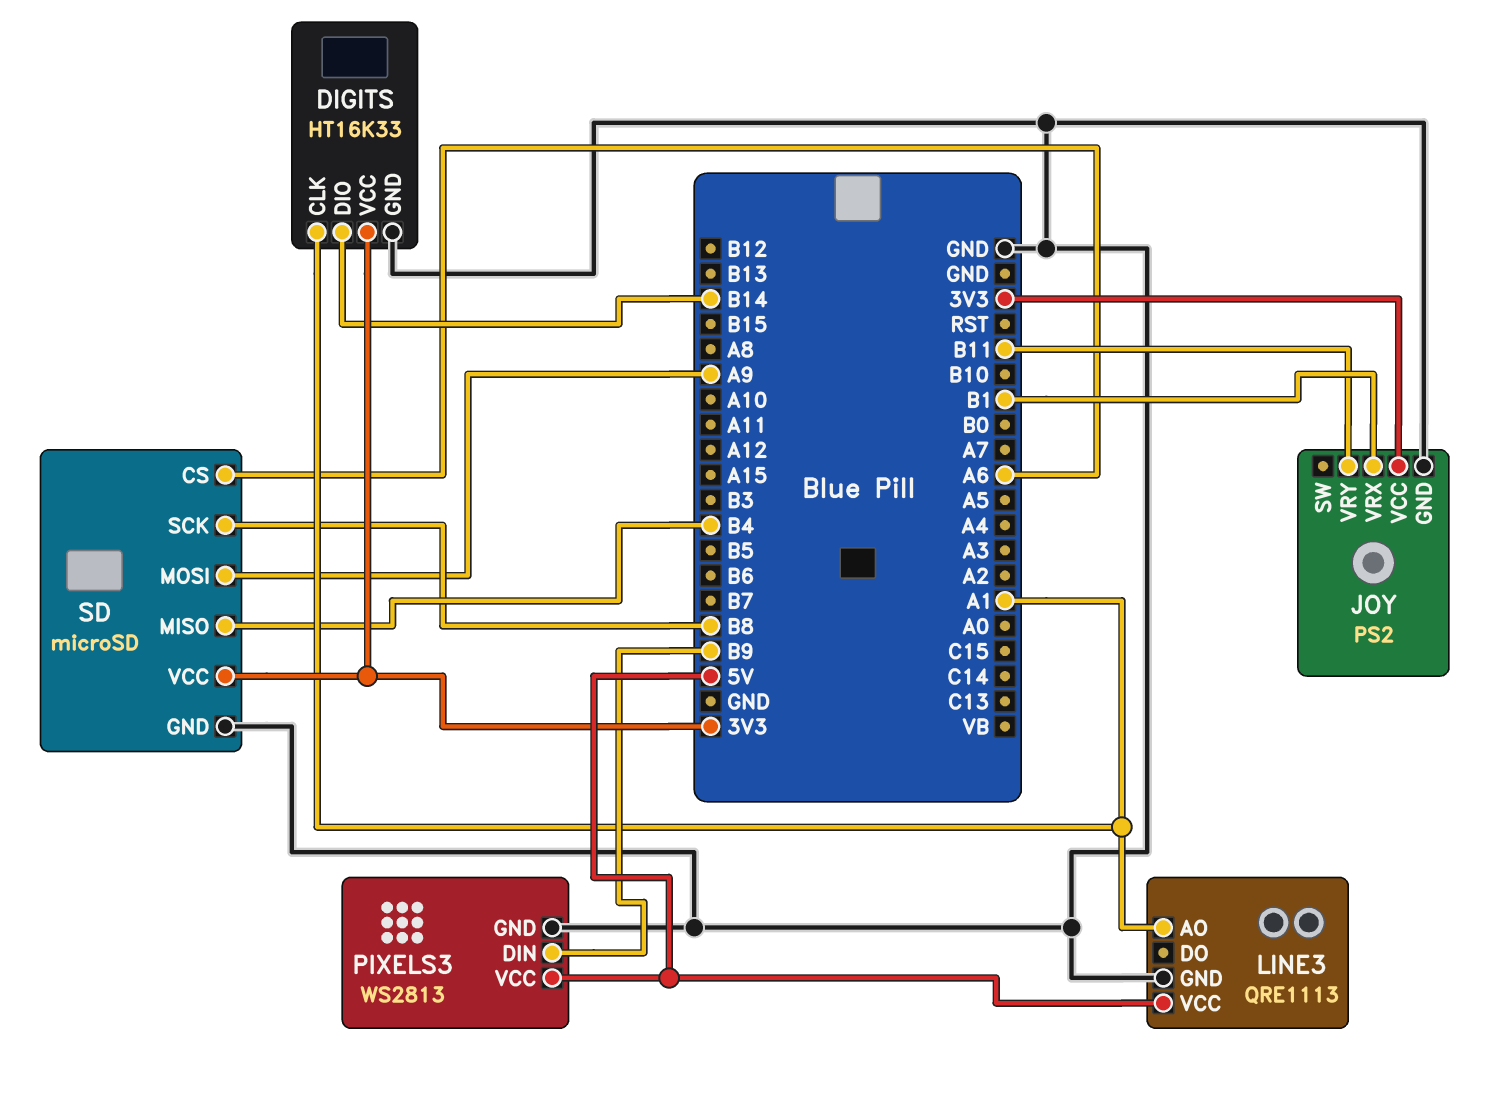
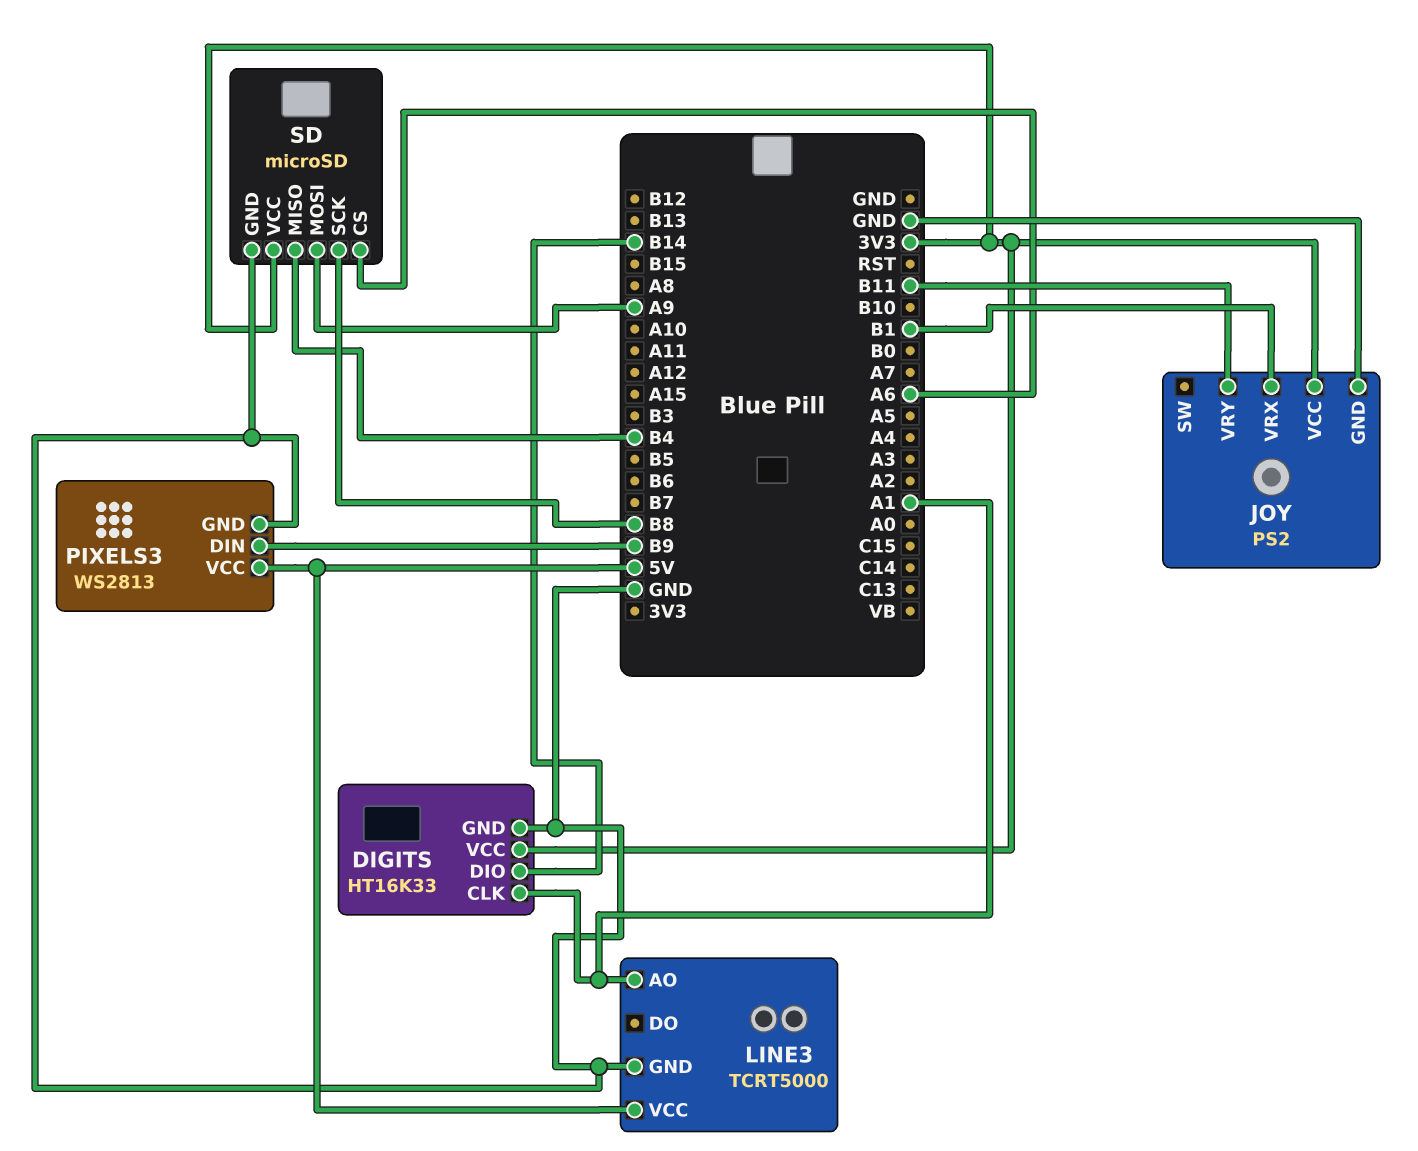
LINE3: QRE1113 -> TCRT5000

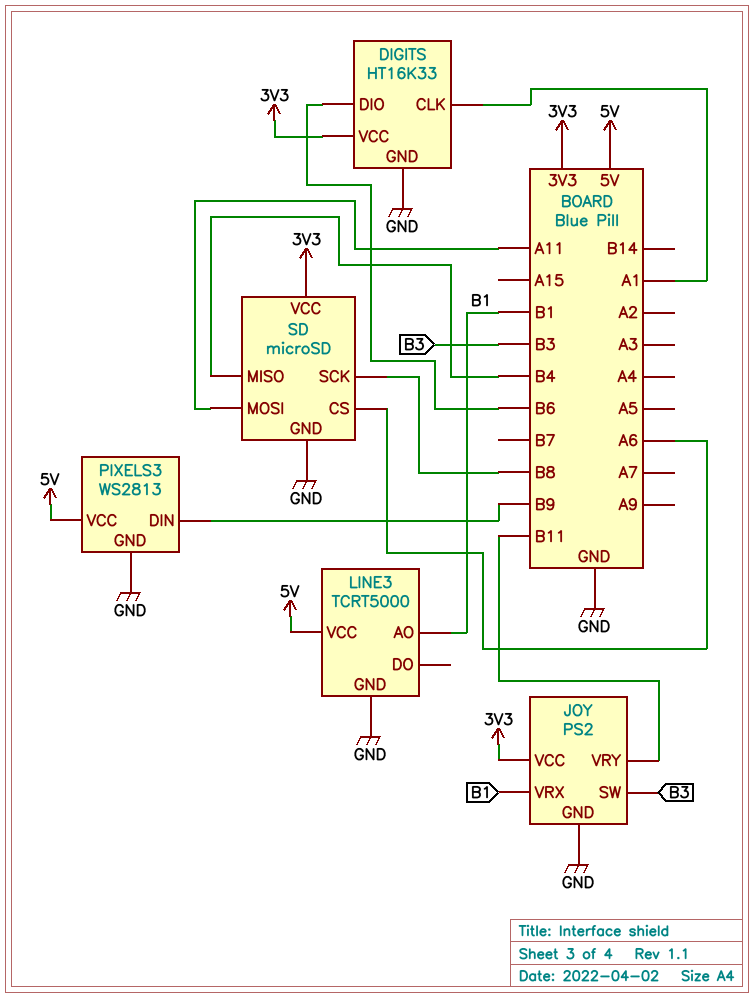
DIGITS pin DIO: B14 -> B6
JOY pin SW: none -> B3
LINE3 pin AO: A1 -> B1
SD pin MOSI: A9 -> A11

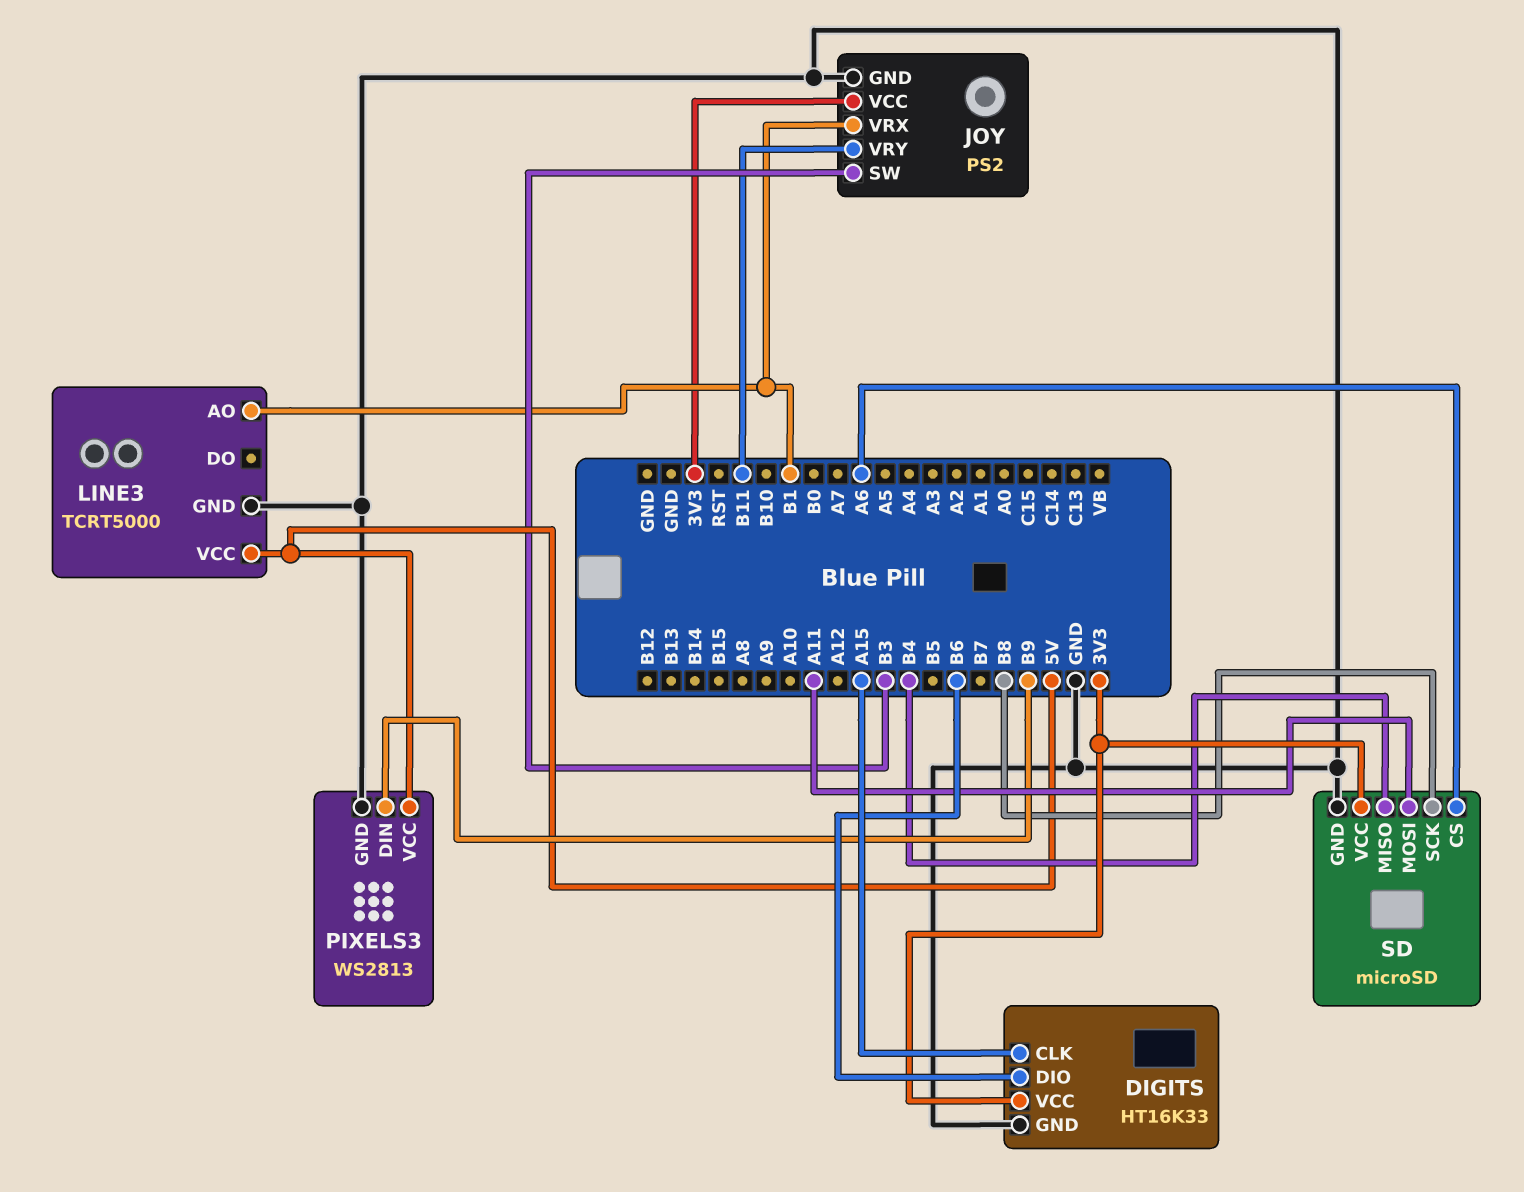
DIGITS pin CLK: A1 -> A15

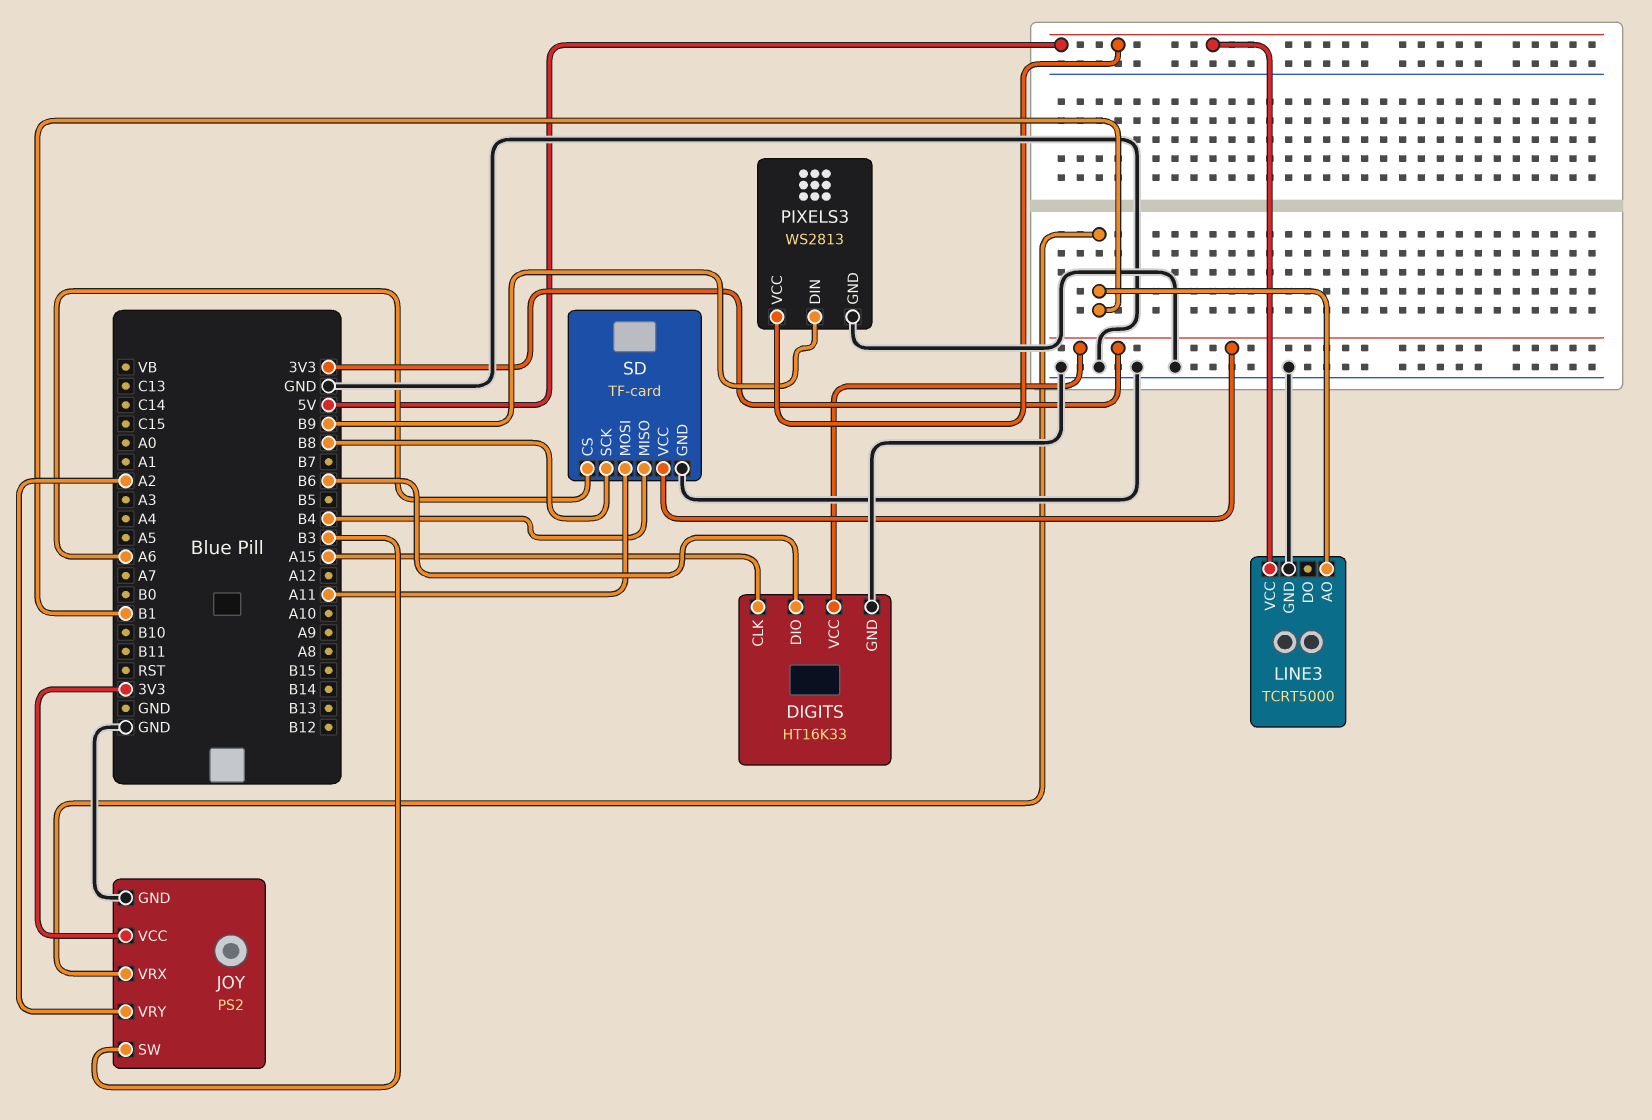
JOY pin VRY: B11 -> A2
SD: microSD -> TF-card

